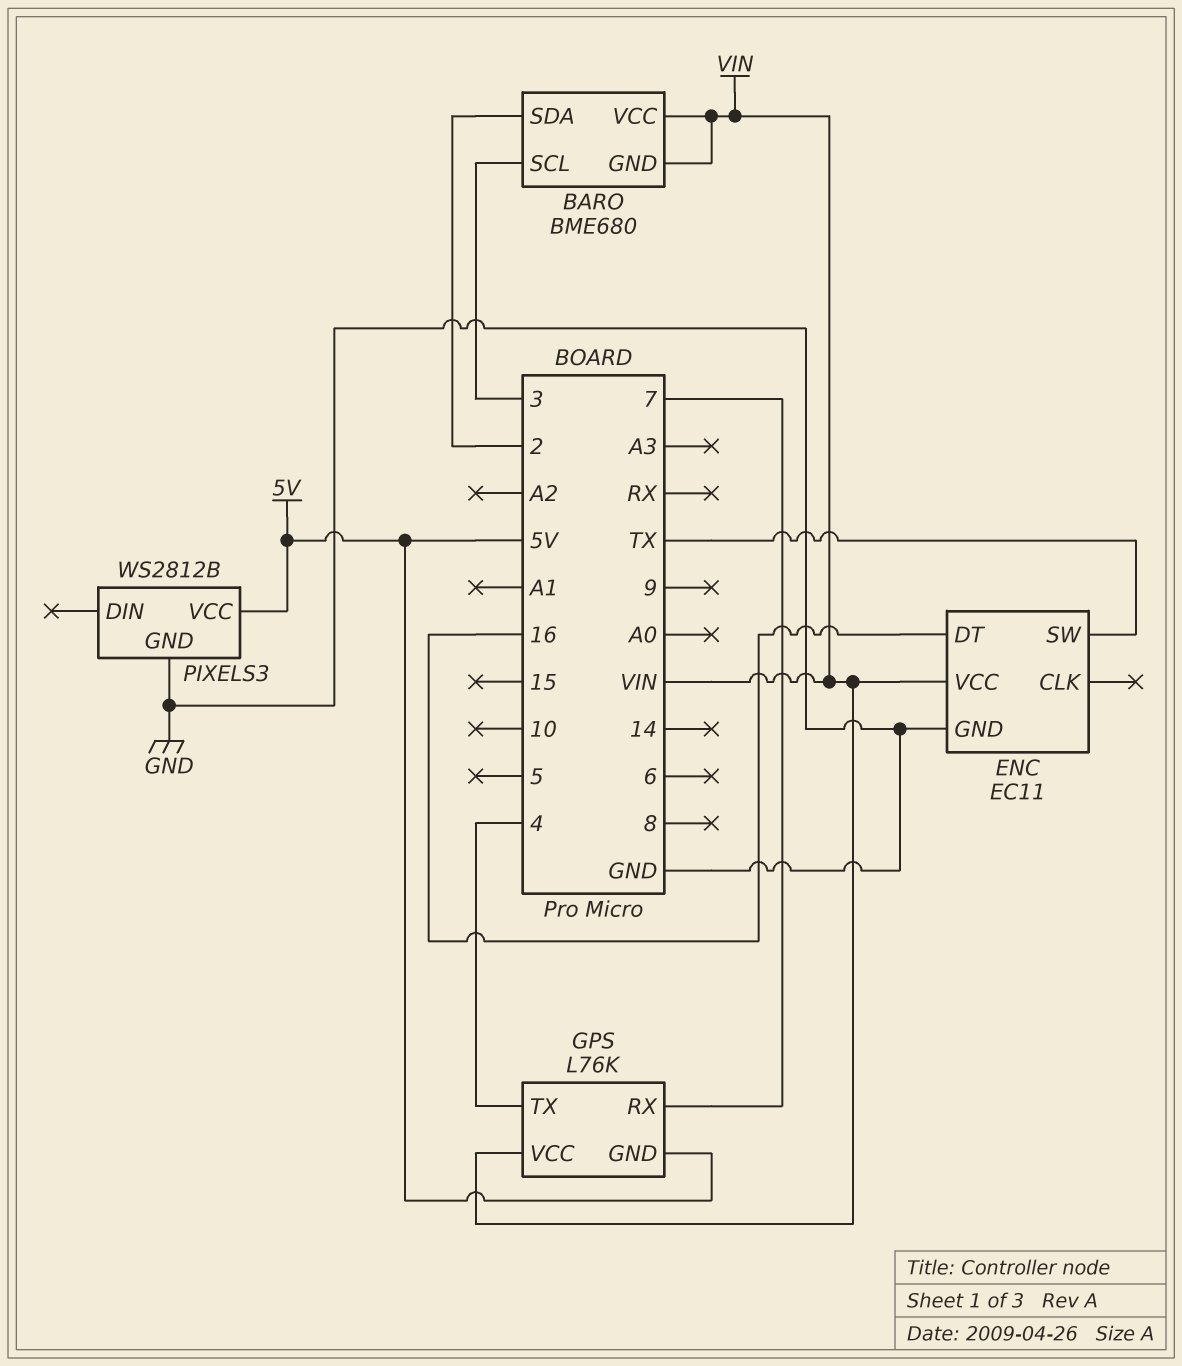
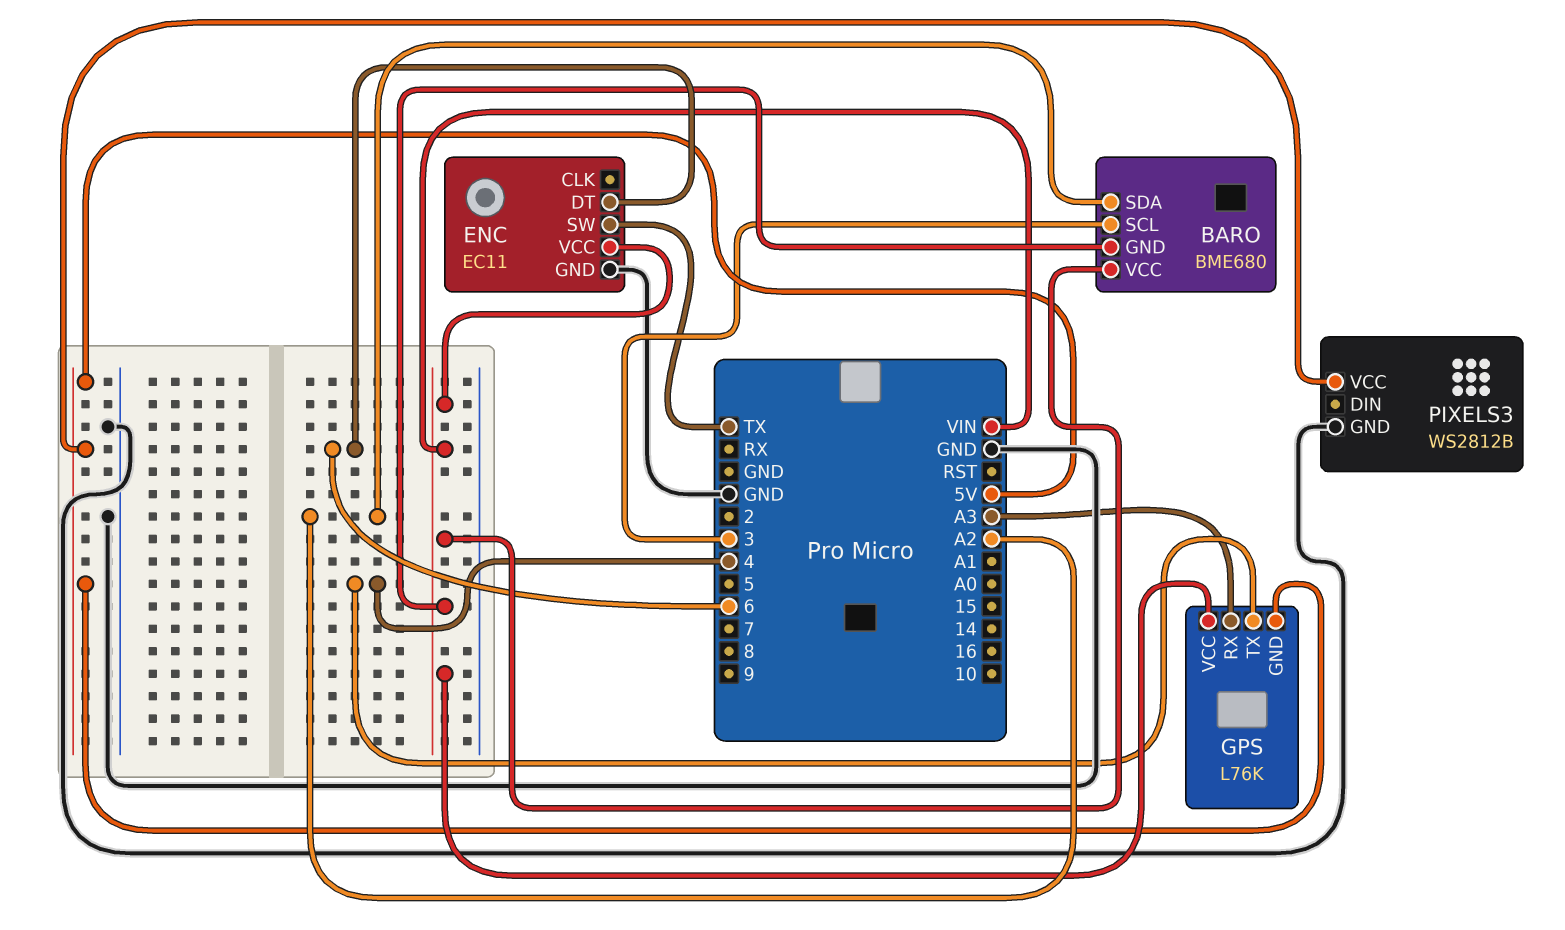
BARO pin SDA: 2 -> A2
ENC pin DT: 16 -> 6
GPS pin RX: 7 -> A3

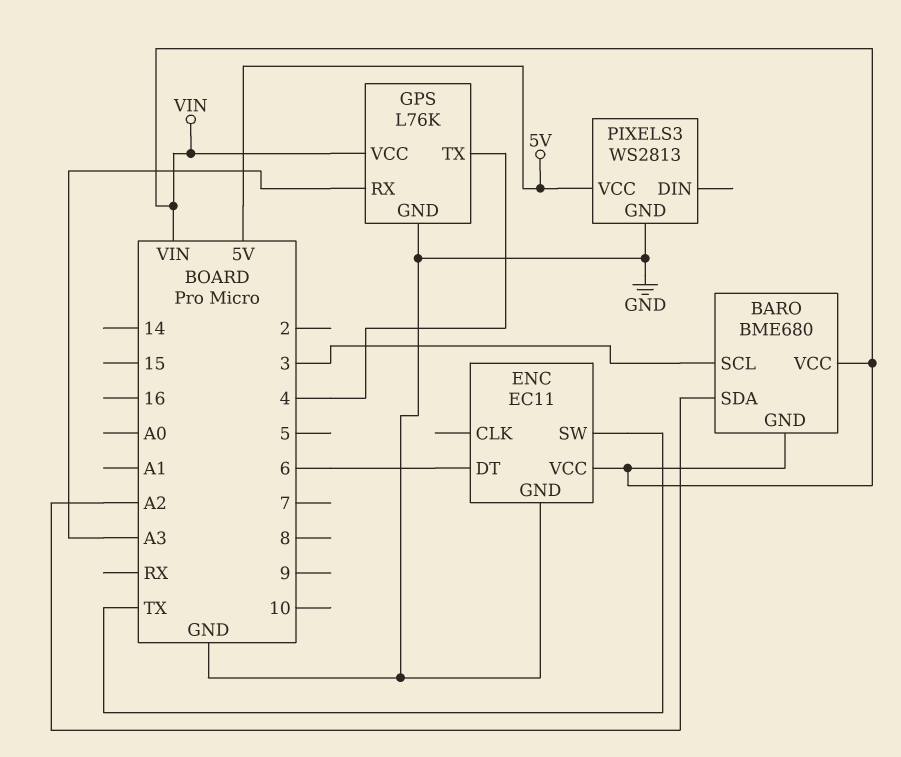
GPS pin GND: 5V -> GND
PIXELS3: WS2812B -> WS2813

